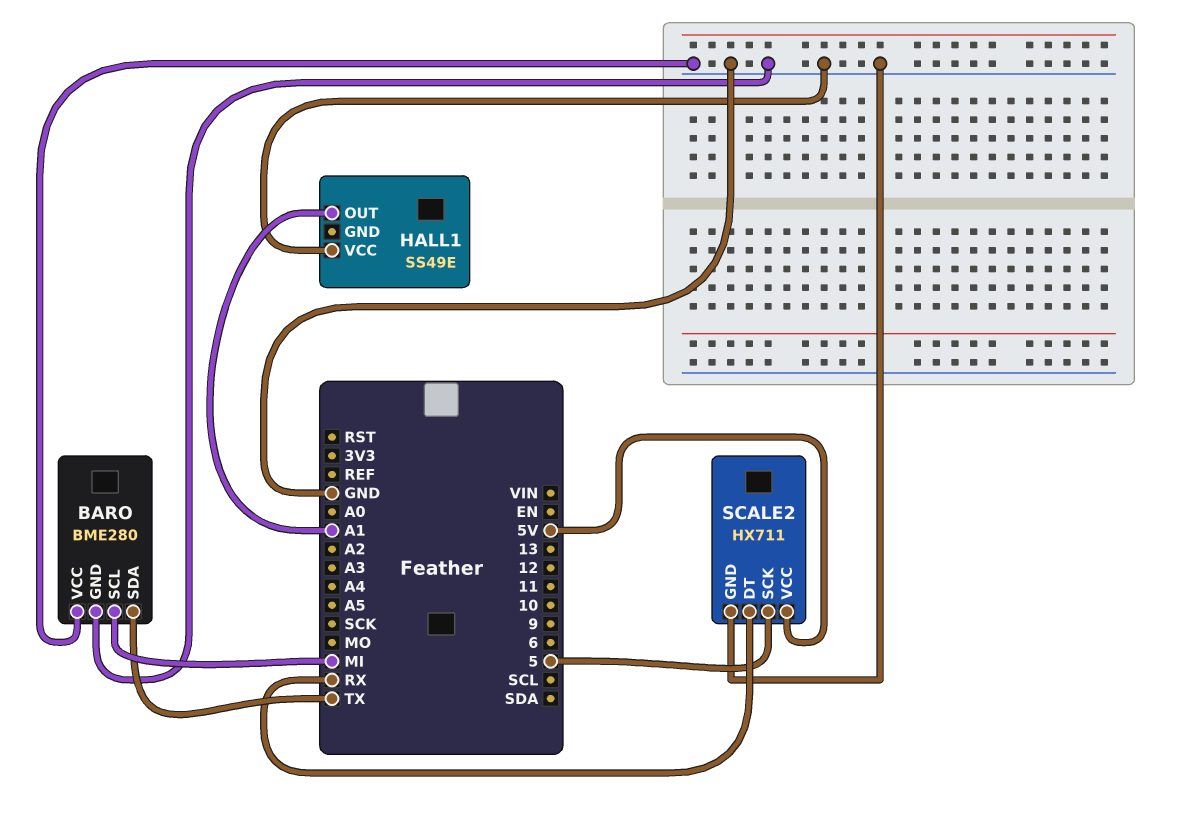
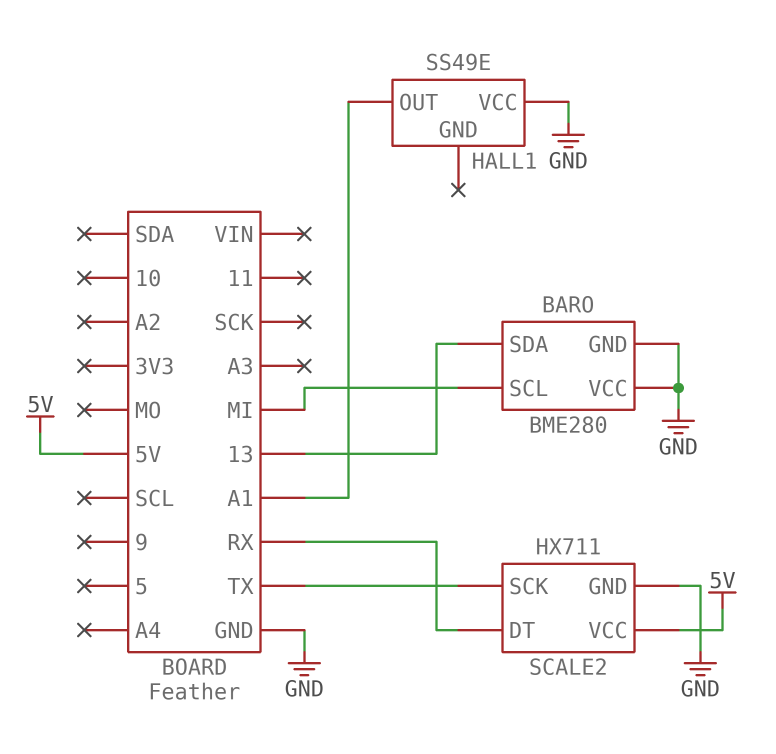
BARO pin SDA: TX -> 13
SCALE2 pin SCK: 5 -> TX

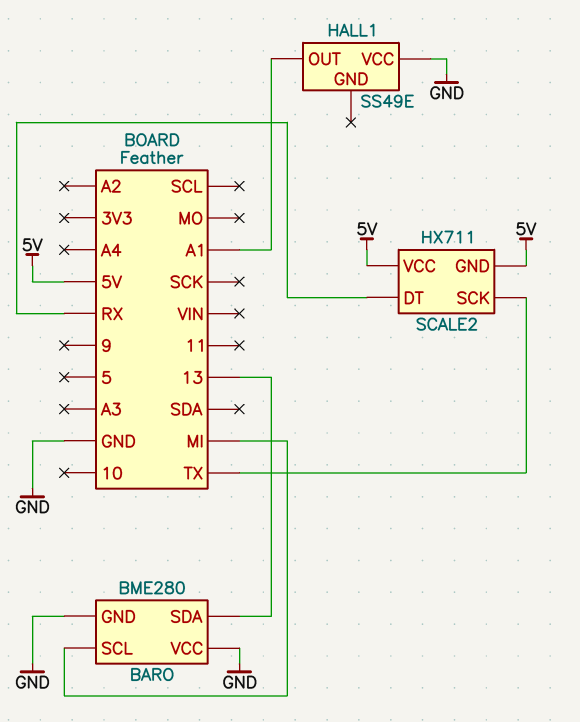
SCALE2 pin GND: GND -> 5V

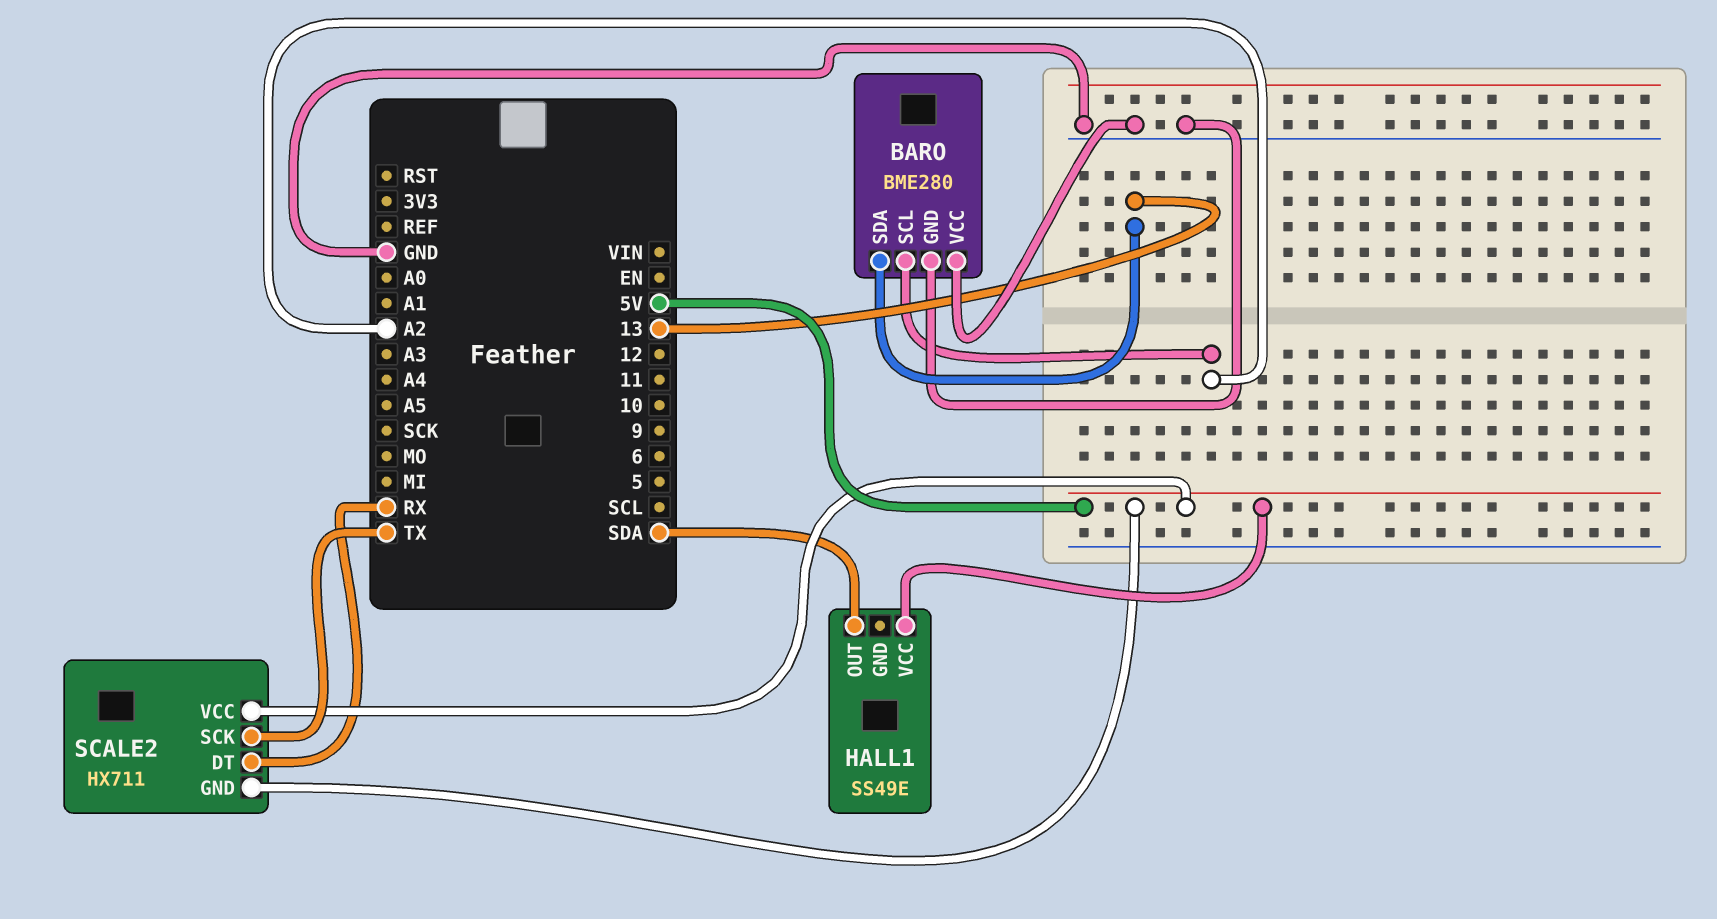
BARO pin SCL: MI -> A2
HALL1 pin OUT: A1 -> SDA
HALL1 pin VCC: GND -> 5V

